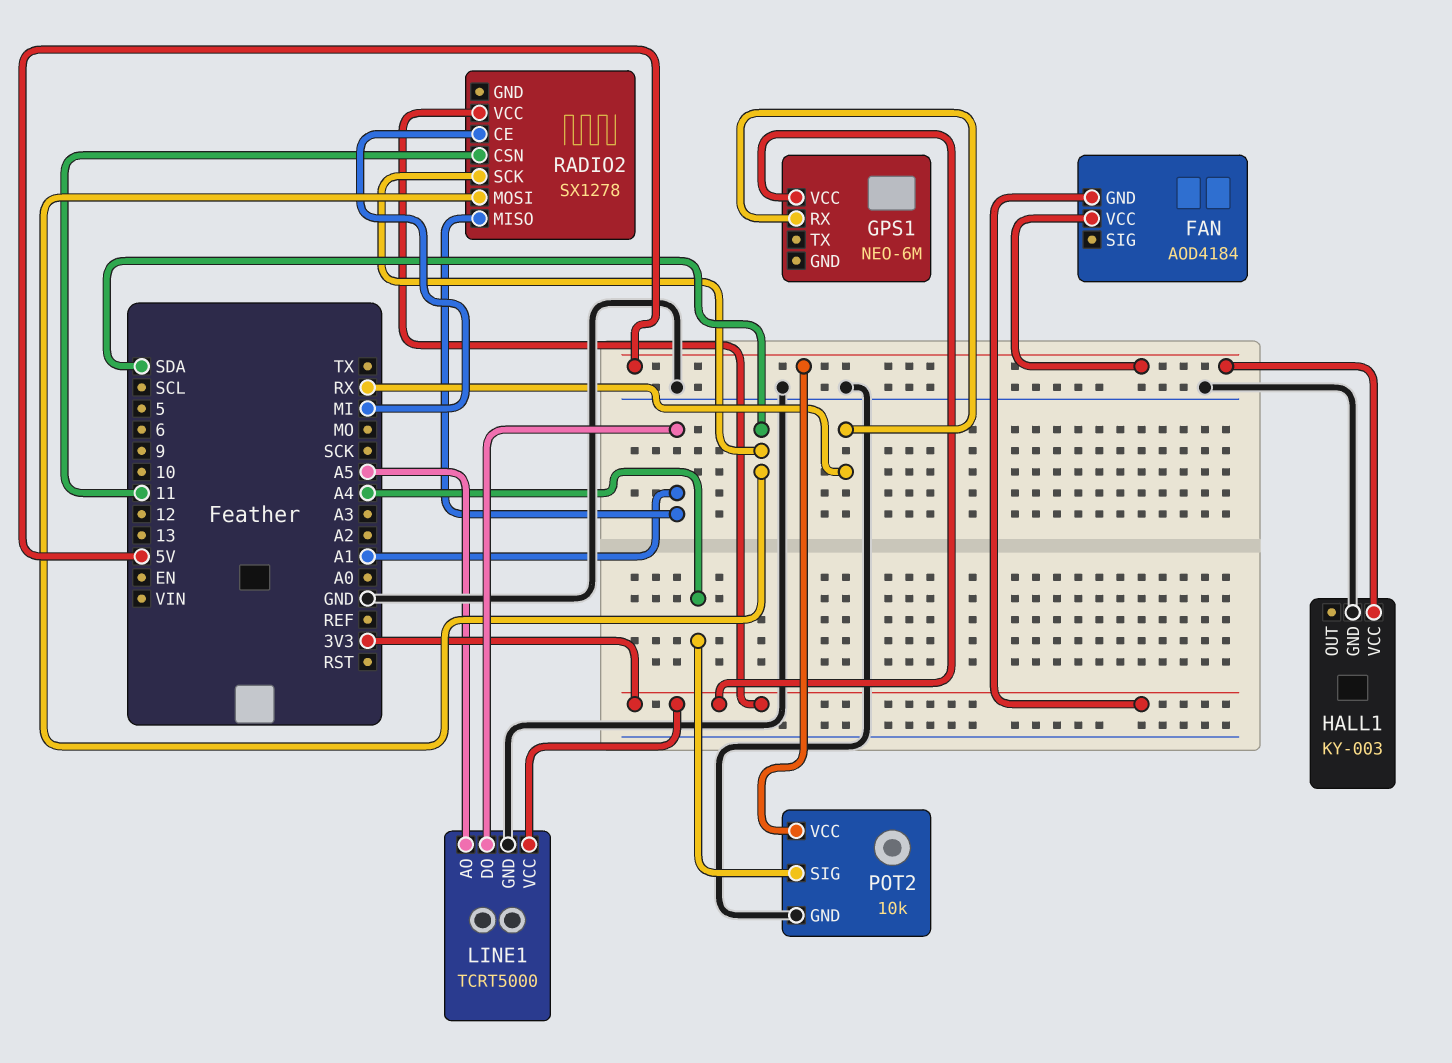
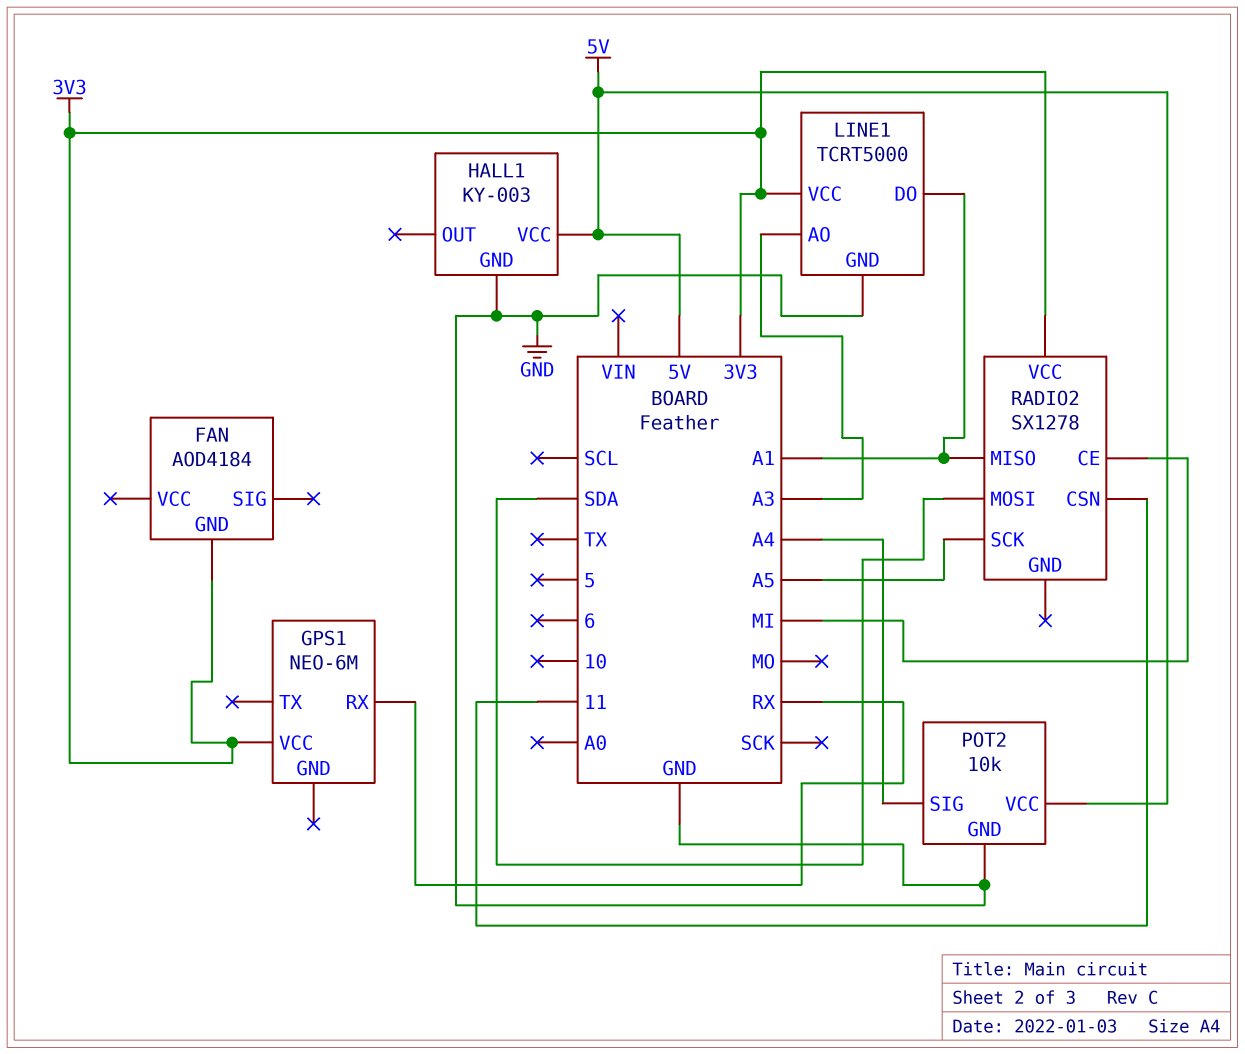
FAN pin VCC: 5V -> none
LINE1 pin AO: A5 -> A3
RADIO2 pin SCK: SDA -> A5

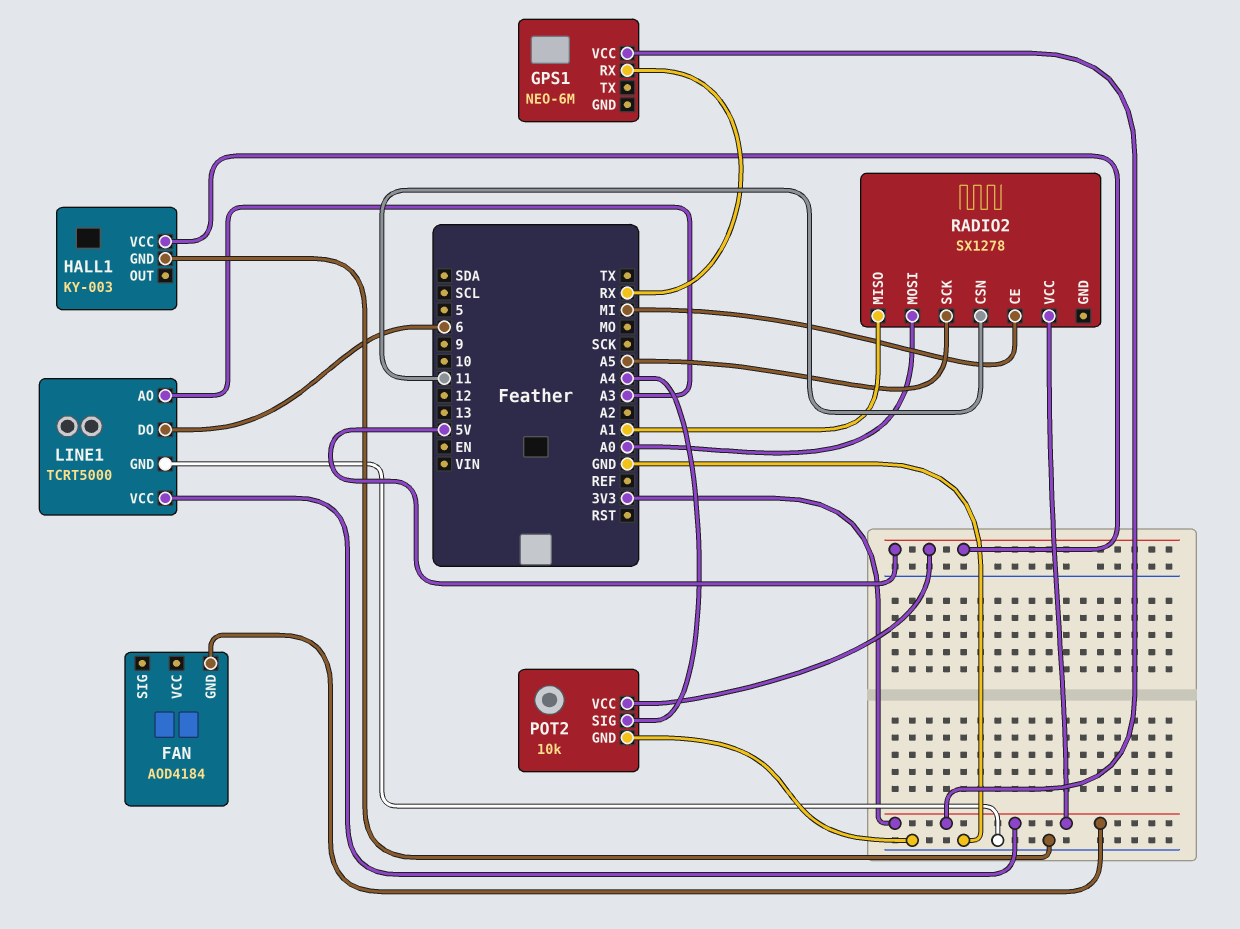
LINE1 pin DO: A1 -> 6
RADIO2 pin MOSI: SDA -> A0

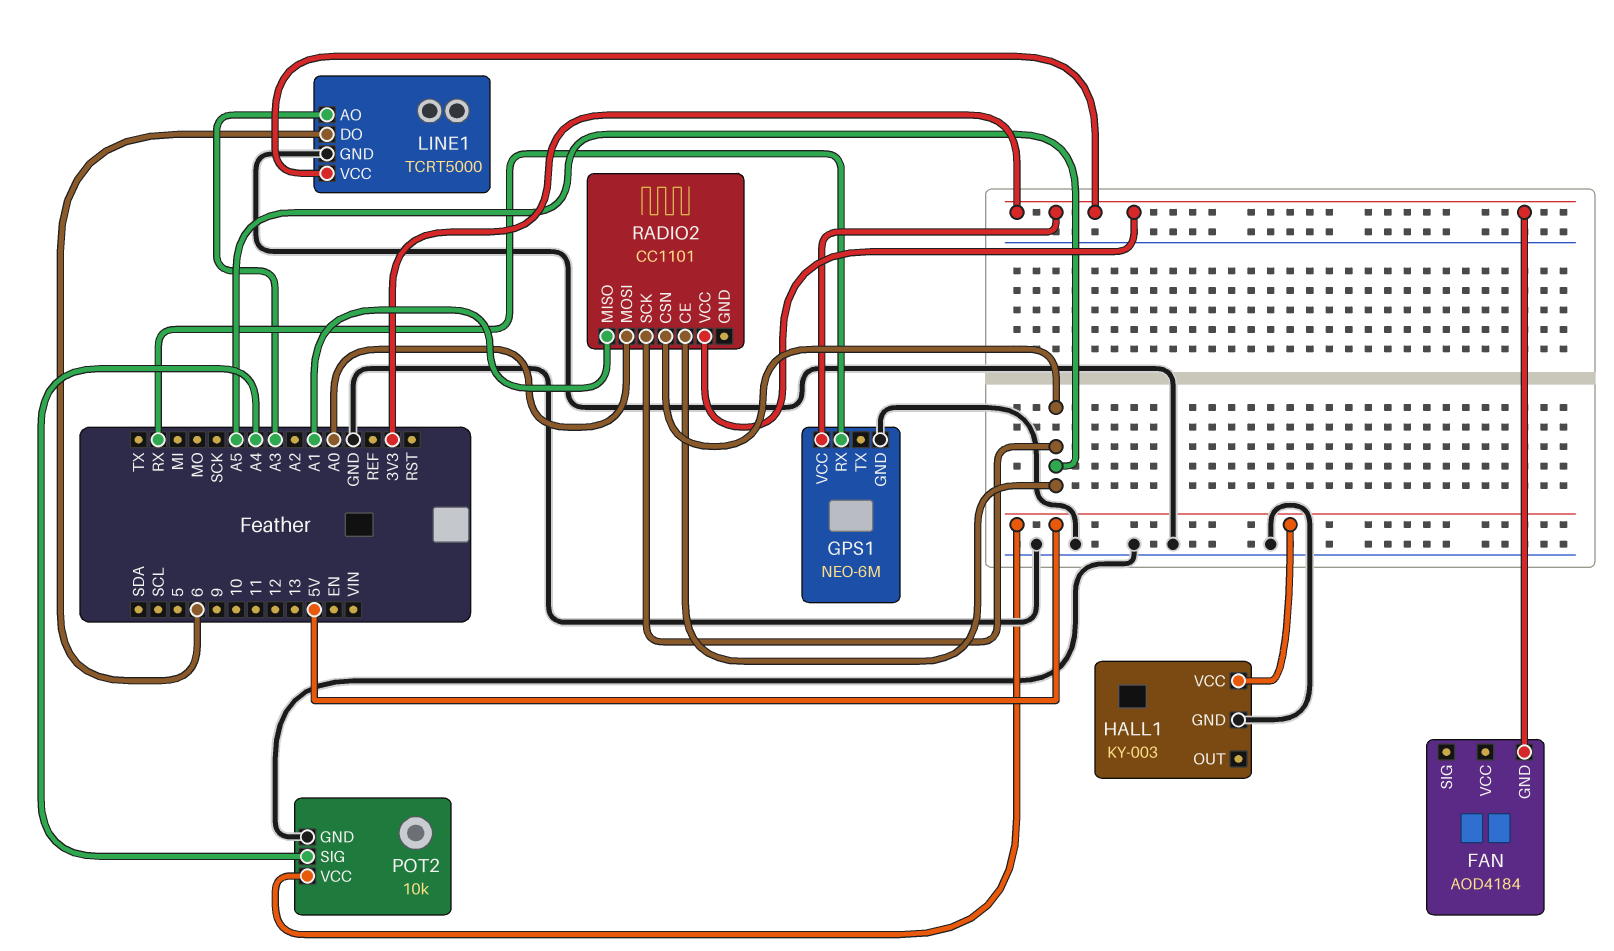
GPS1 pin GND: none -> GND
RADIO2: SX1278 -> CC1101
RADIO2 pin CE: MI -> A5
RADIO2 pin CSN: 11 -> A5

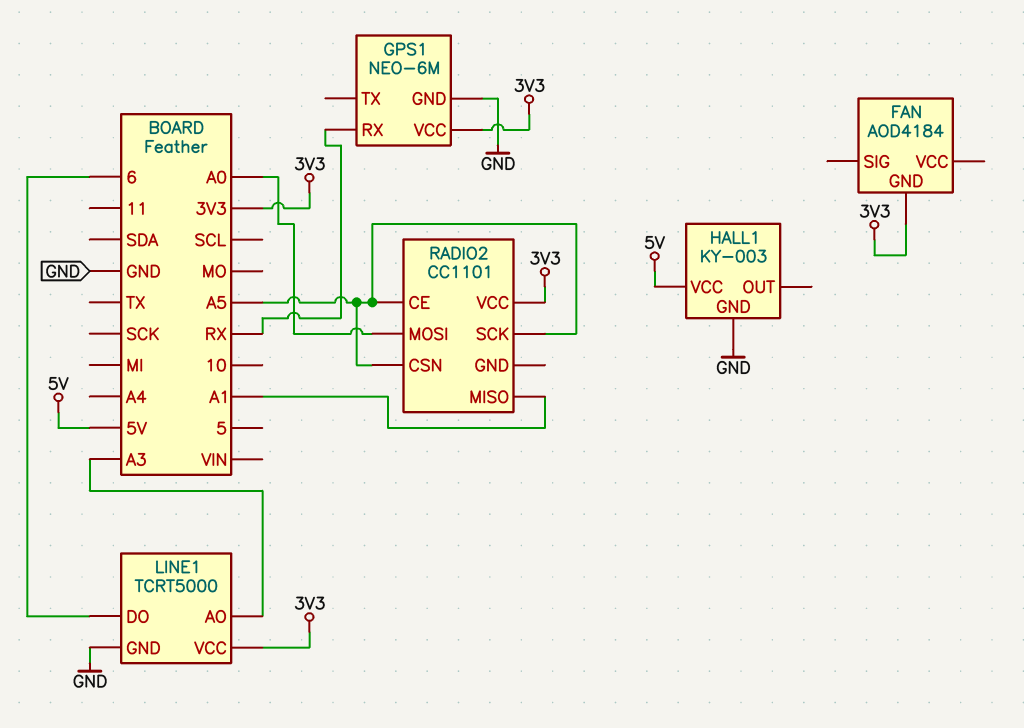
POT2: 10k -> none
POT2 pin GND: GND -> none
POT2 pin SIG: A4 -> none
POT2 pin VCC: 5V -> none

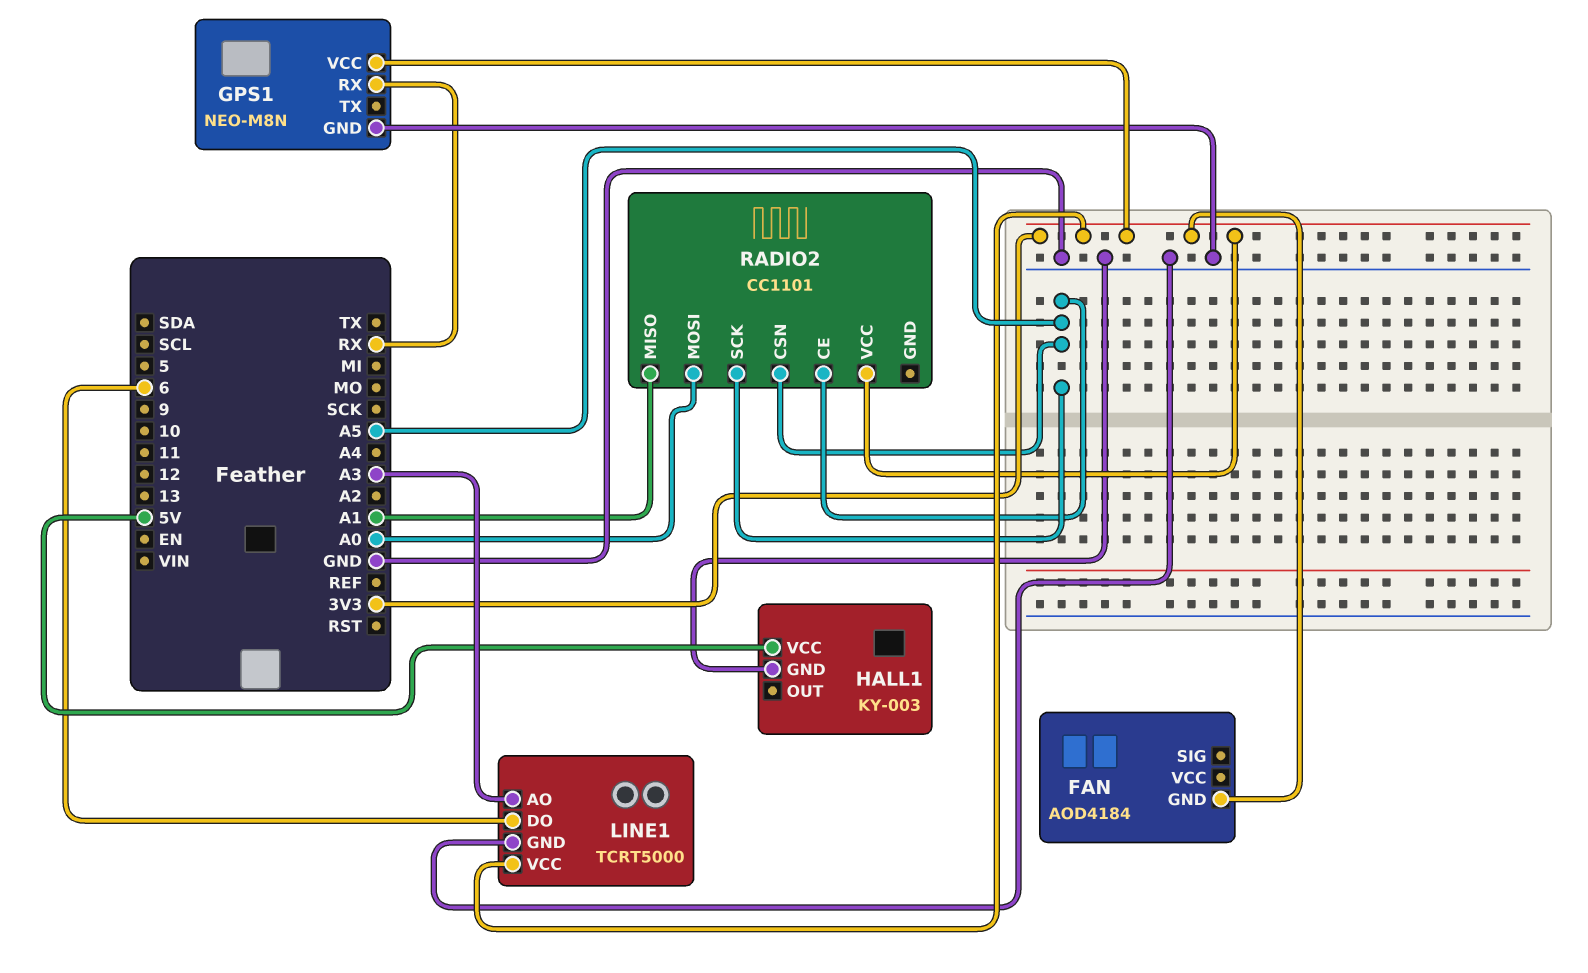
GPS1: NEO-6M -> NEO-M8N

